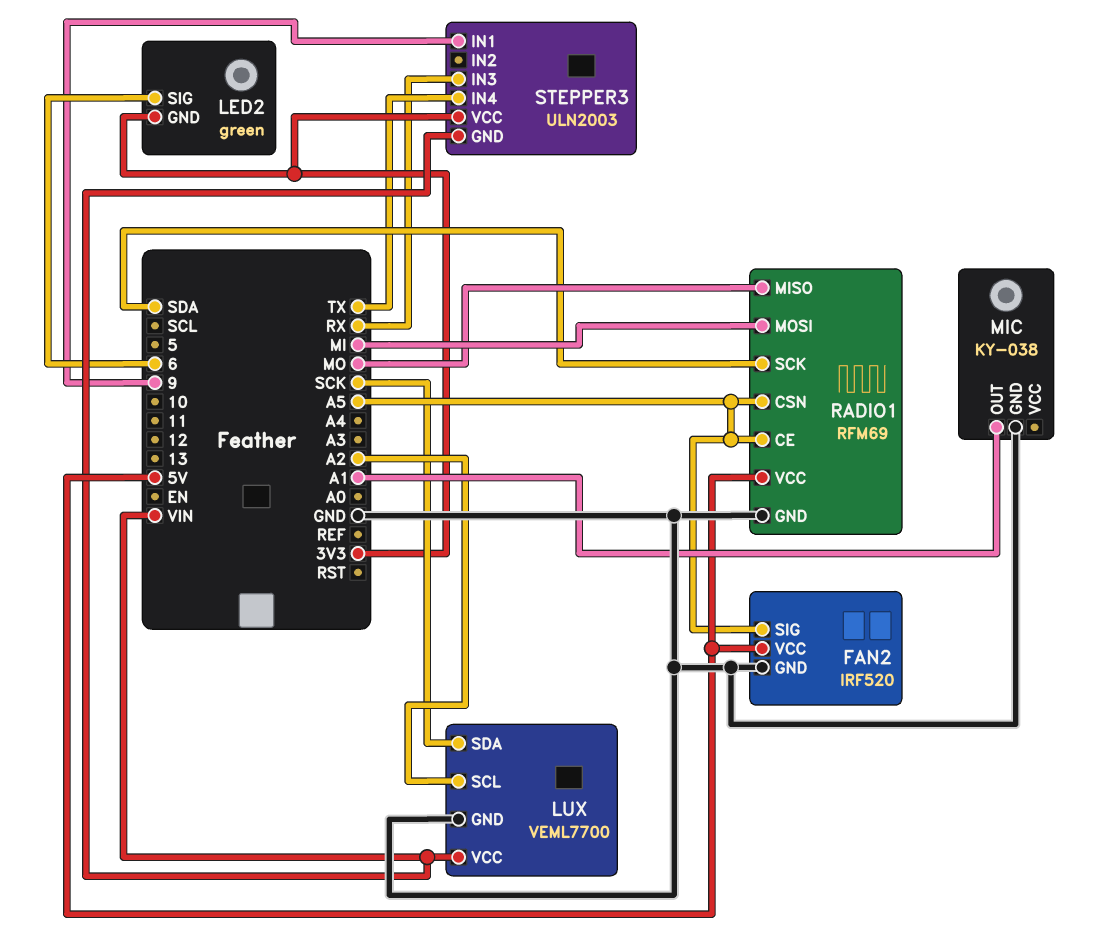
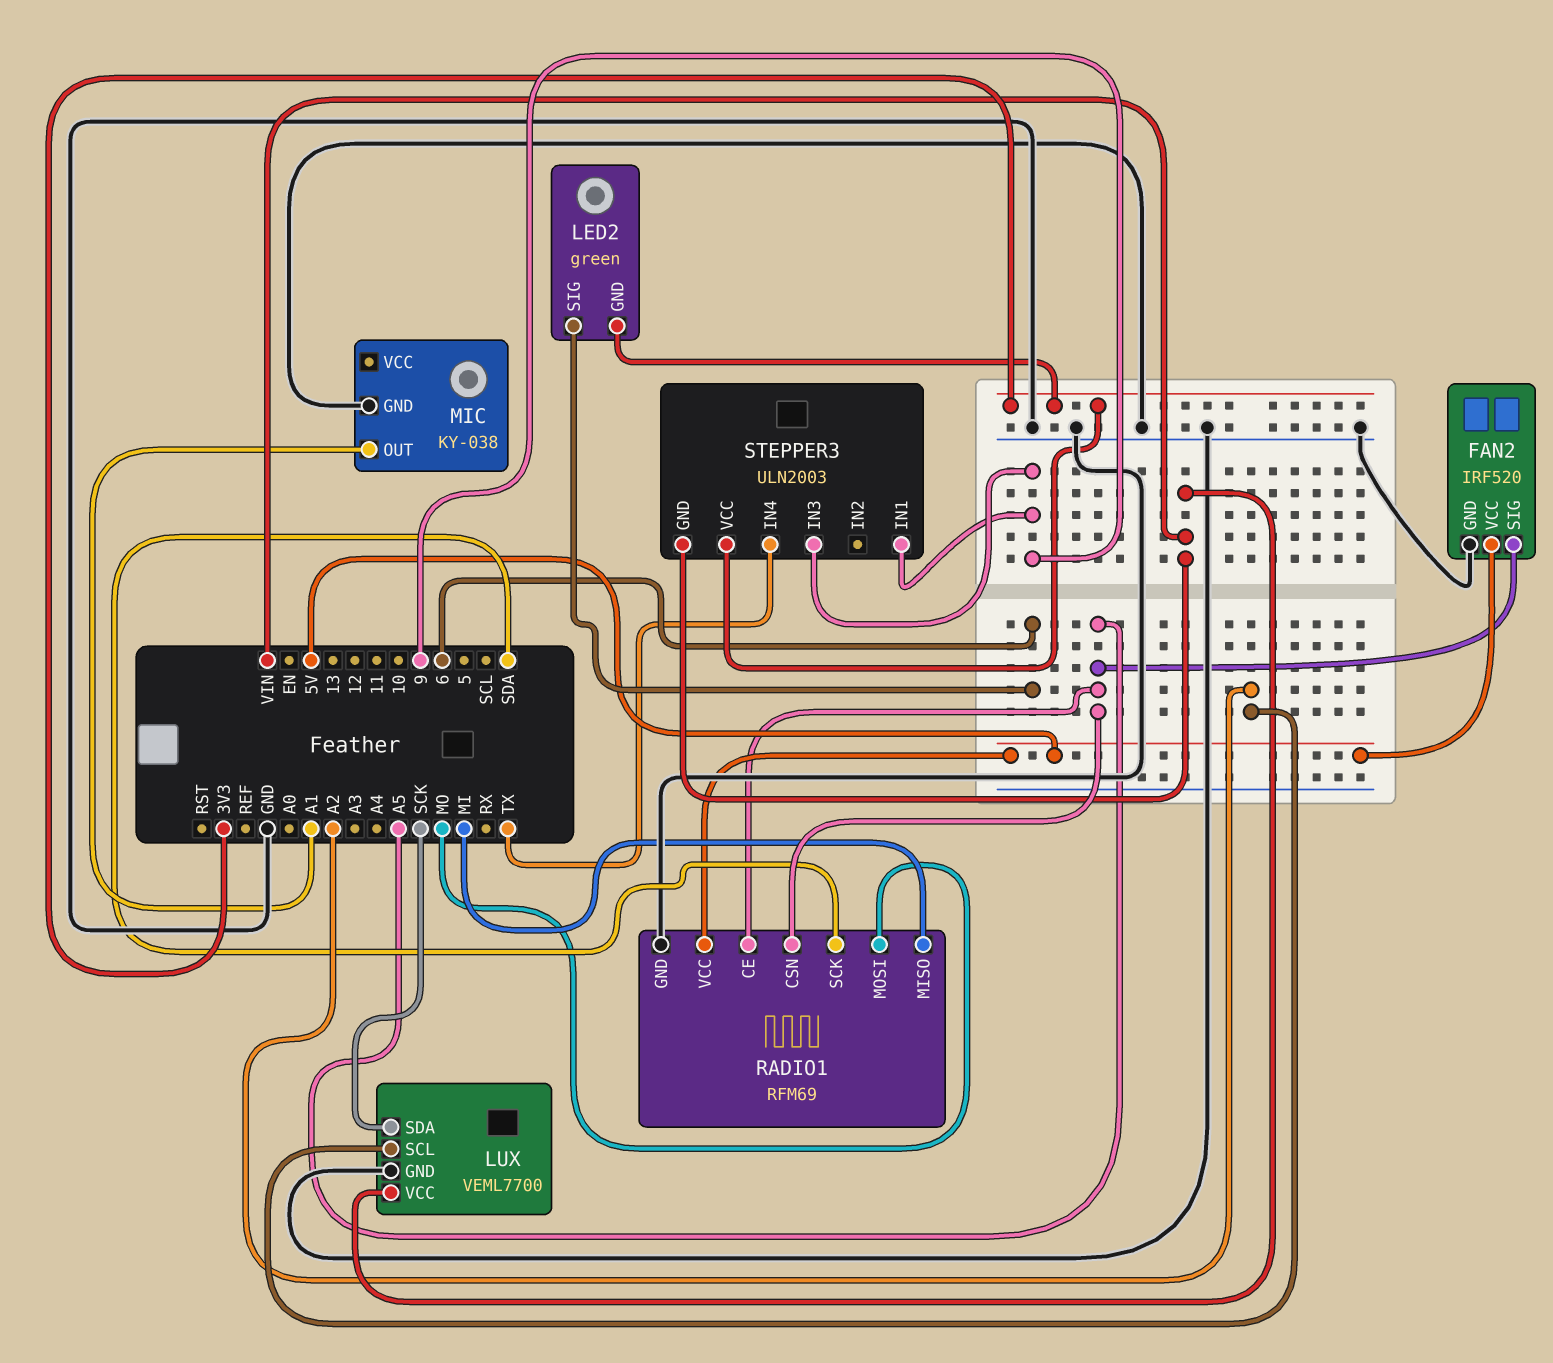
RADIO1 pin MISO: MO -> MI
RADIO1 pin MOSI: MI -> MO
STEPPER3 pin IN3: RX -> 9

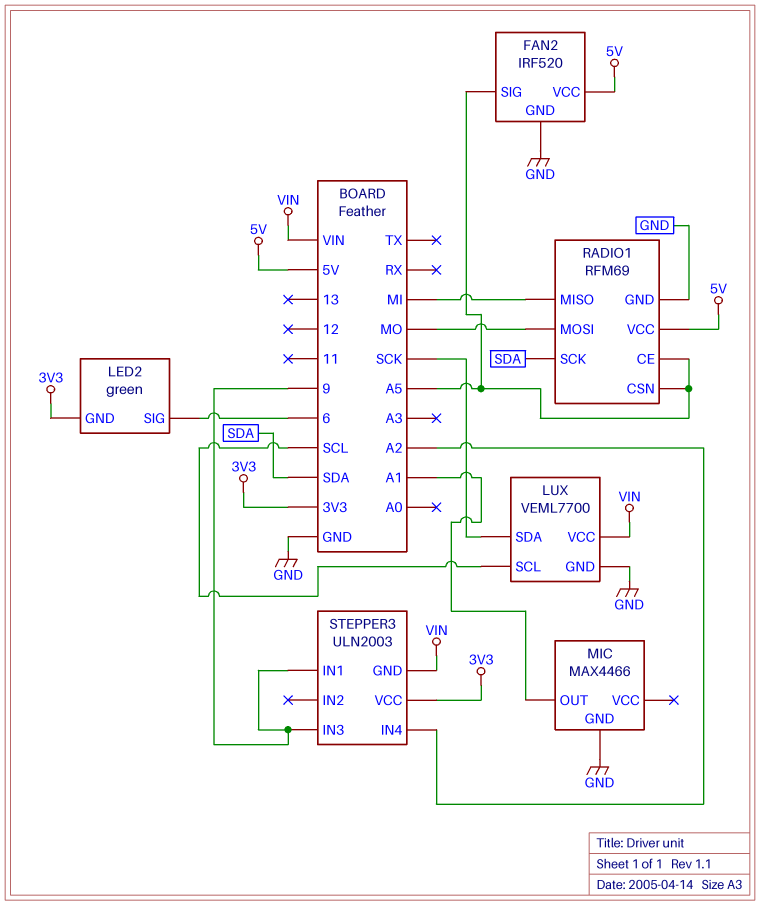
LUX pin SCL: A2 -> SCL
MIC: KY-038 -> MAX4466
STEPPER3 pin IN4: TX -> A2

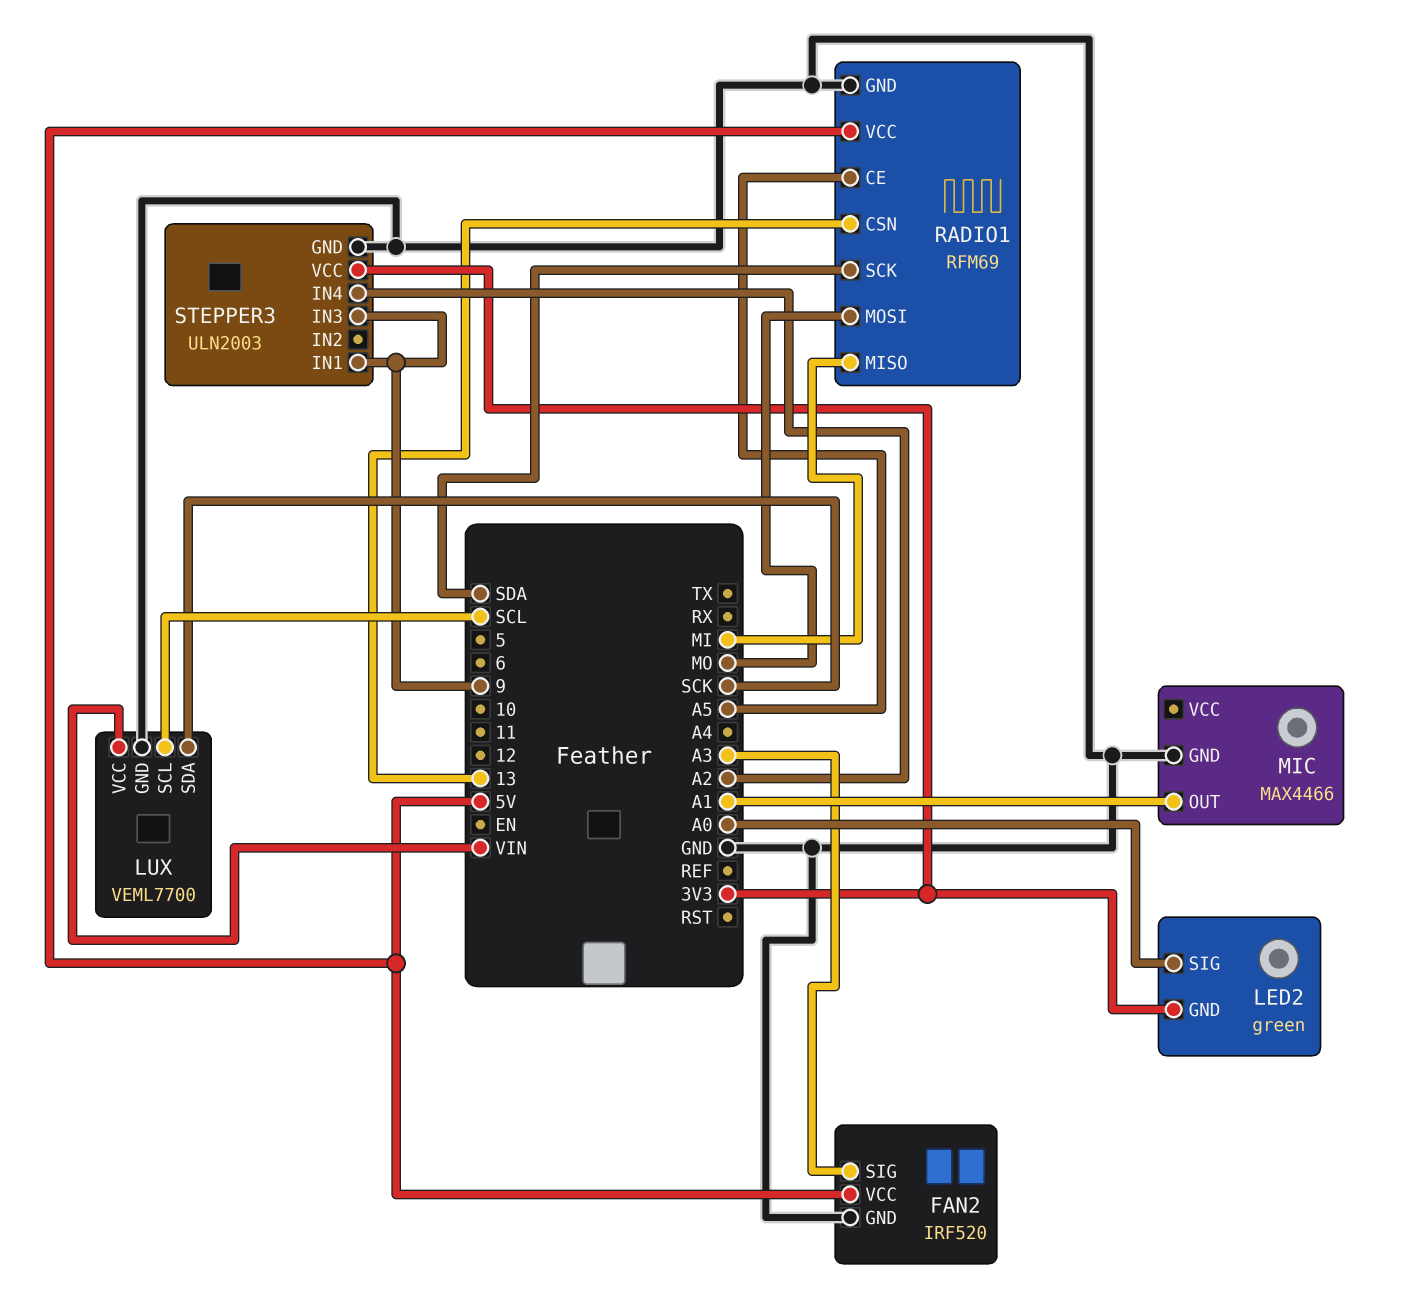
FAN2 pin SIG: A5 -> A3
LED2 pin SIG: 6 -> A0
RADIO1 pin CSN: A5 -> 13
STEPPER3 pin GND: VIN -> GND

